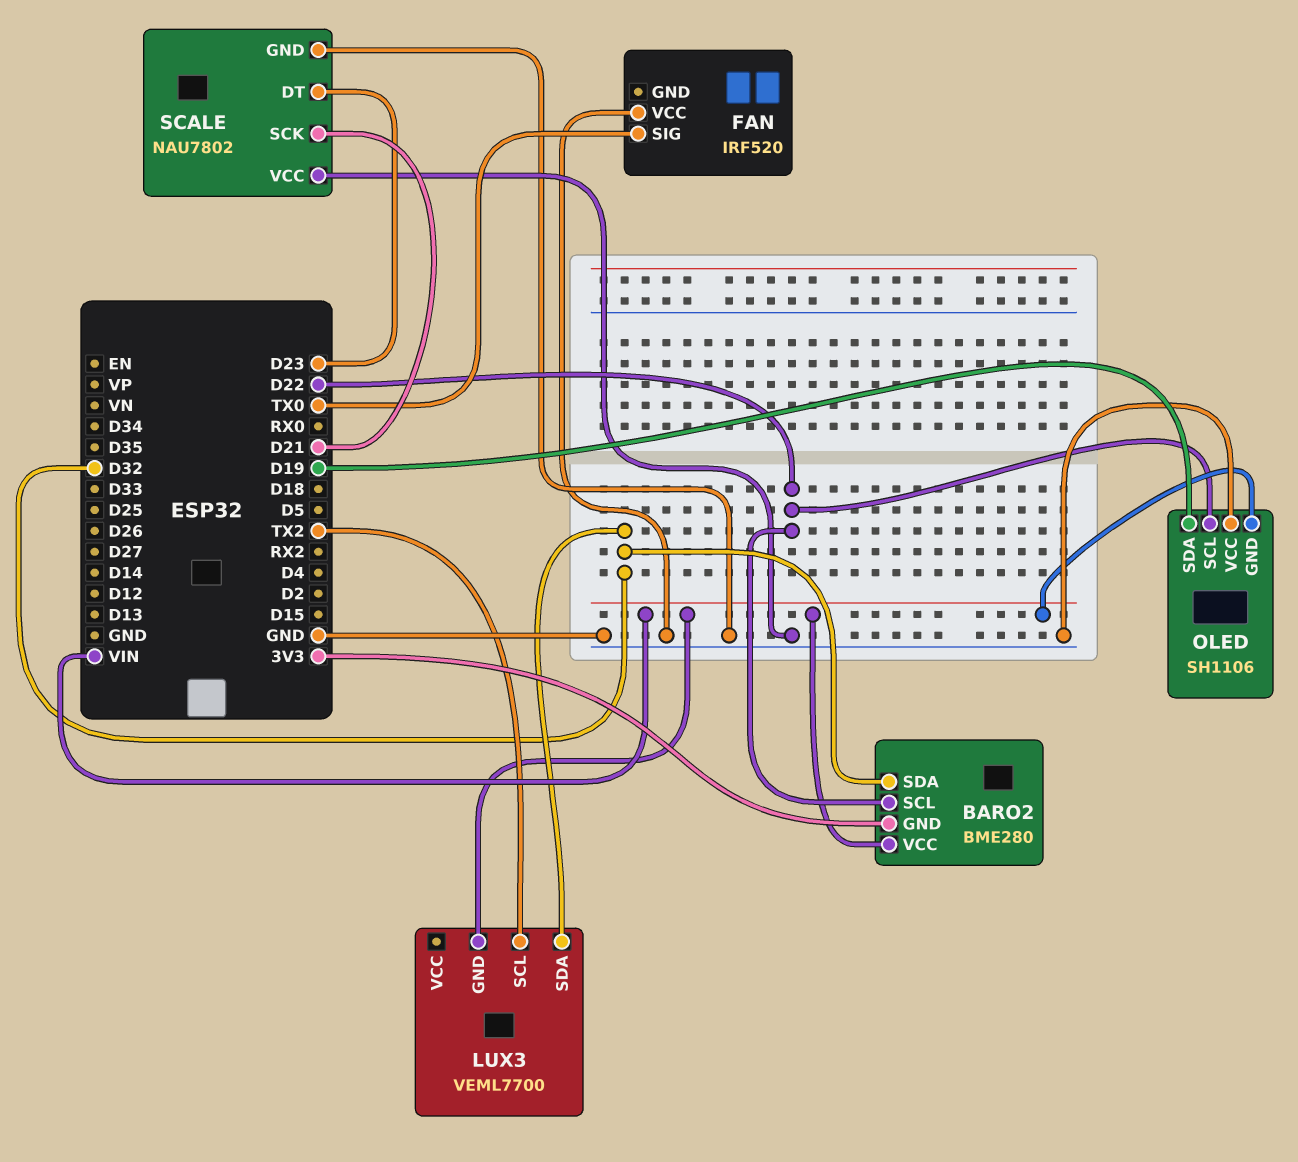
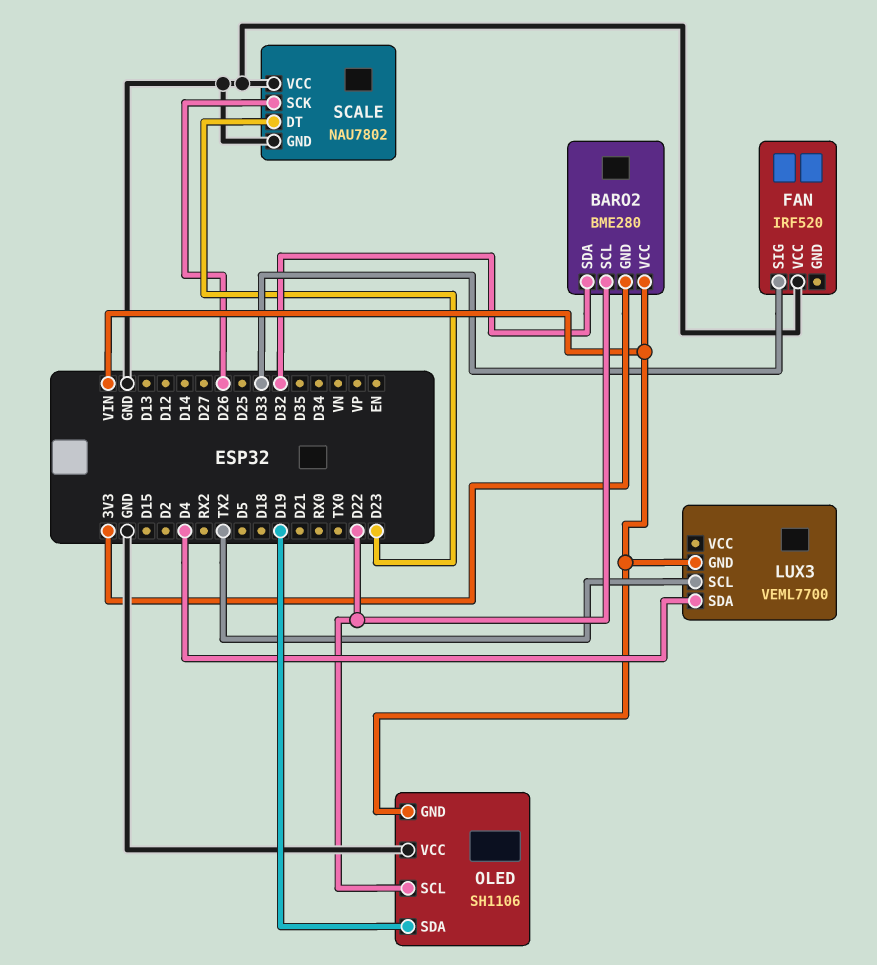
FAN pin SIG: TX0 -> D33
LUX3 pin SDA: D32 -> D4
SCALE pin SCK: D21 -> D26

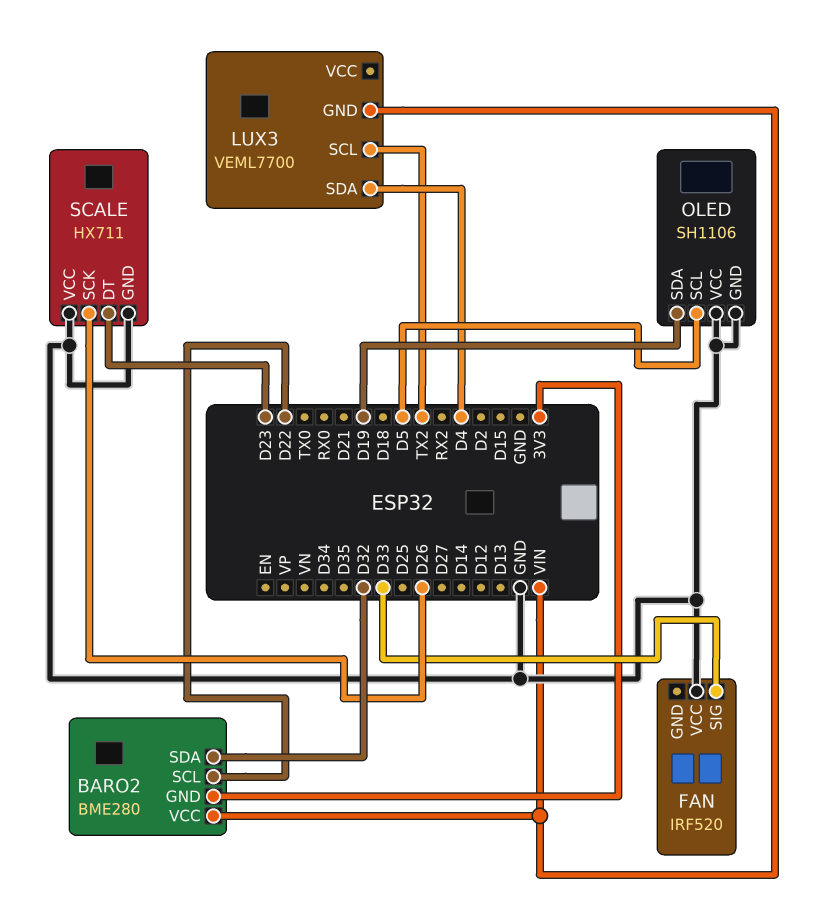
OLED pin GND: VIN -> GND
OLED pin SCL: D22 -> D5
SCALE: NAU7802 -> HX711

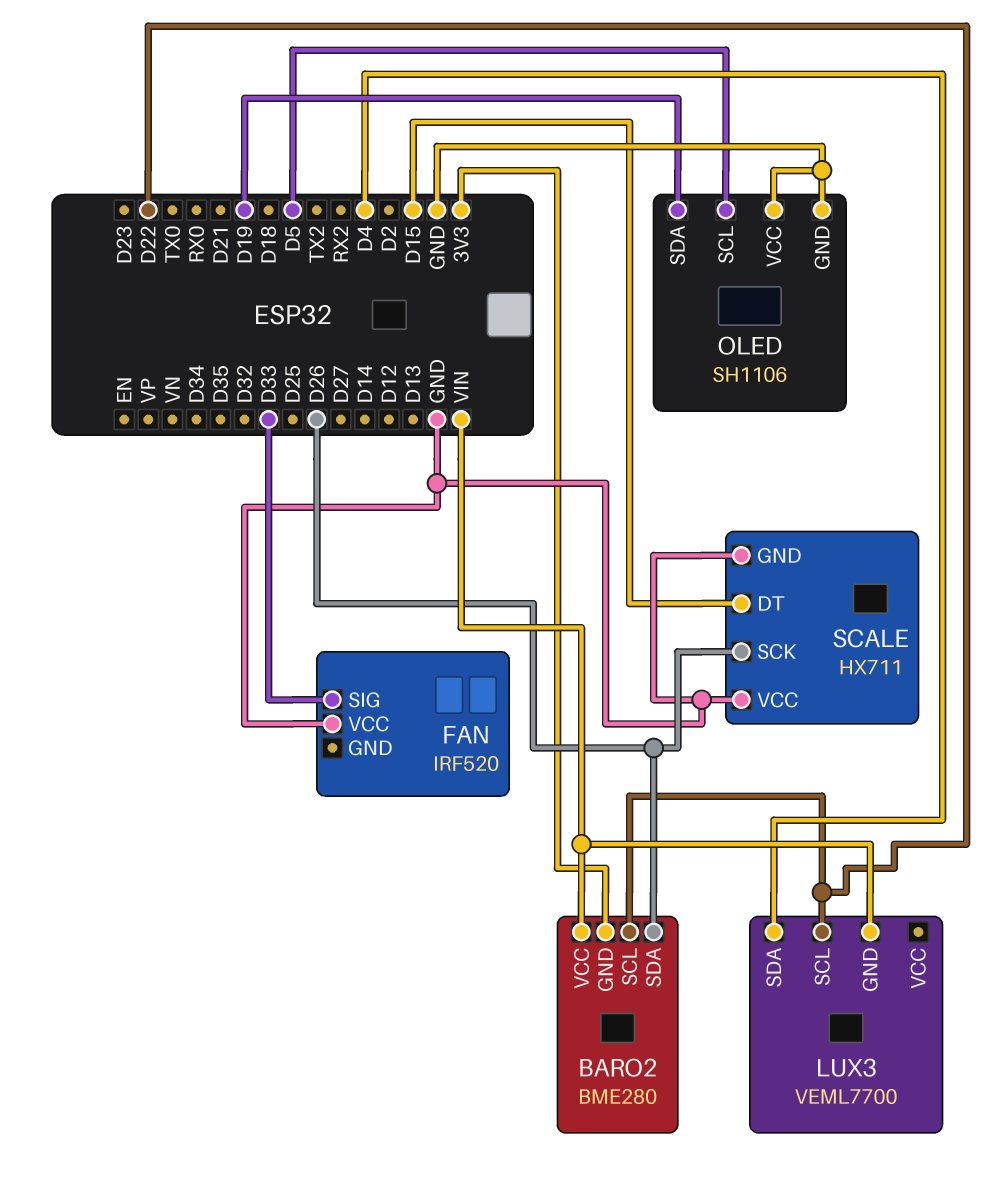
BARO2 pin SDA: D32 -> D26
LUX3 pin SCL: TX2 -> D22
SCALE pin DT: D23 -> D15

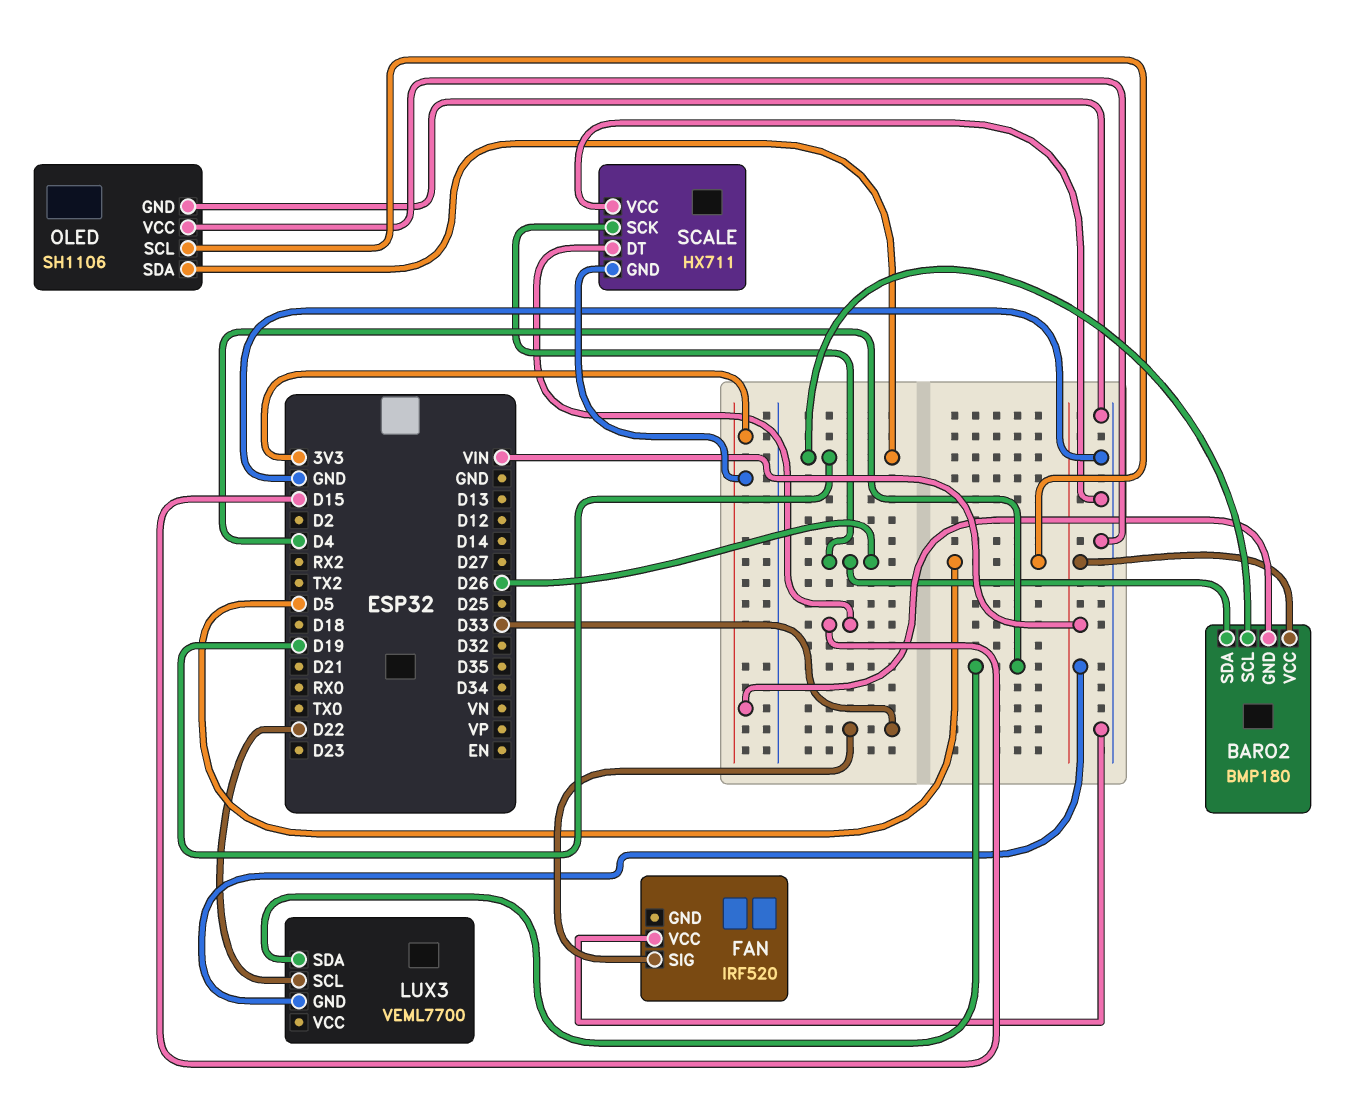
BARO2: BME280 -> BMP180
BARO2 pin SCL: D22 -> D19
SCALE pin GND: GND -> 3V3

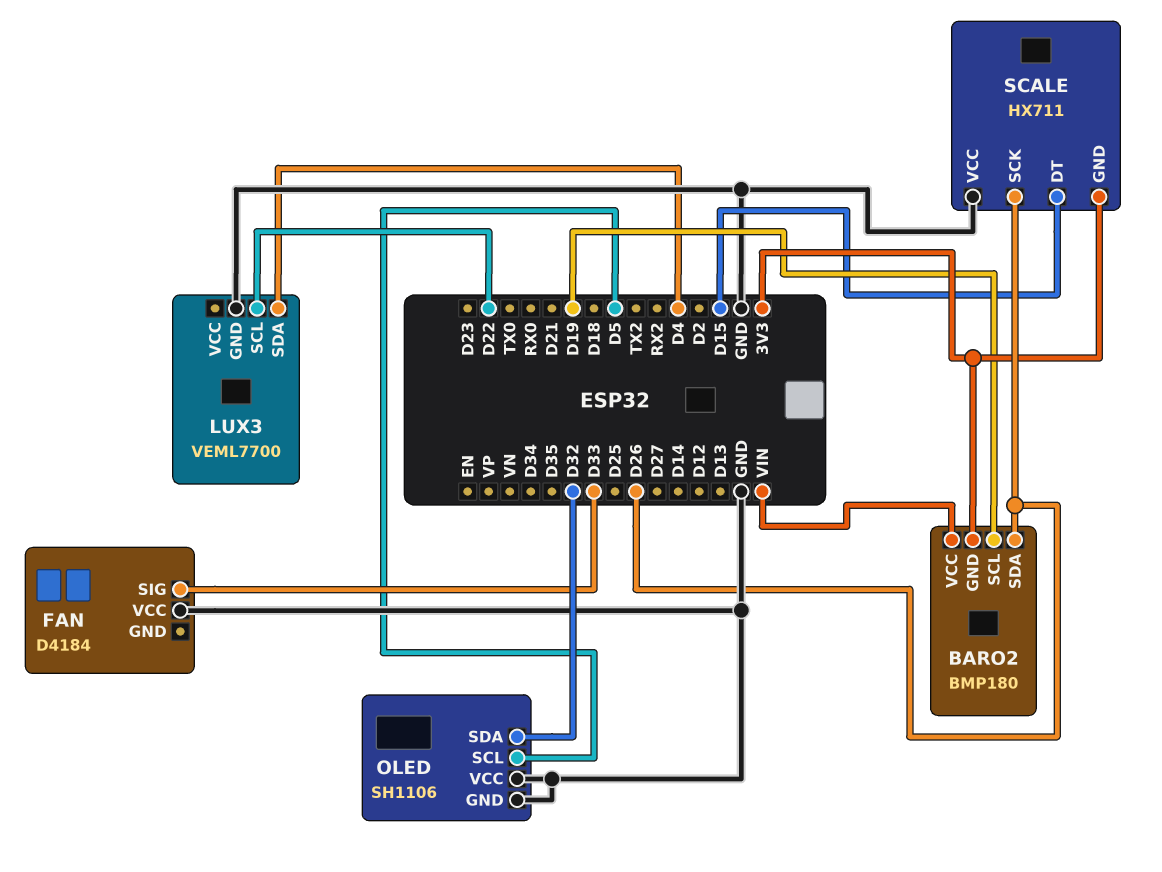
FAN: IRF520 -> D4184
LUX3 pin GND: VIN -> GND
OLED pin SDA: D19 -> D32

